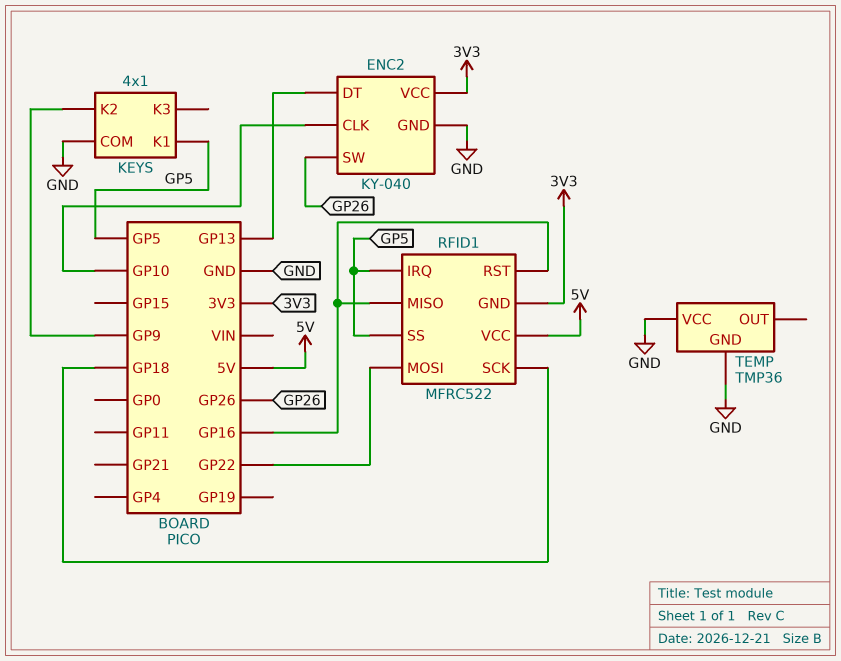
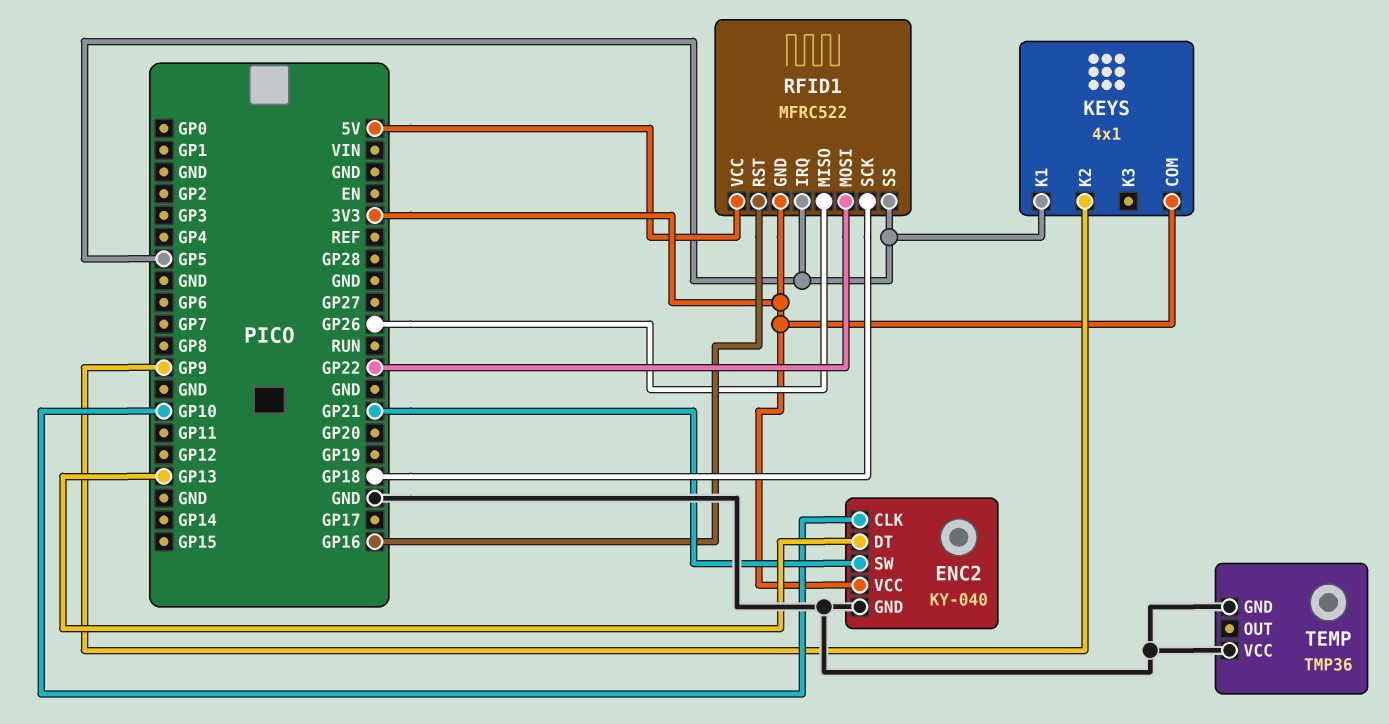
ENC2 pin SW: GP26 -> GP21
KEYS pin COM: GND -> 3V3
RFID1 pin MISO: GP16 -> GP26

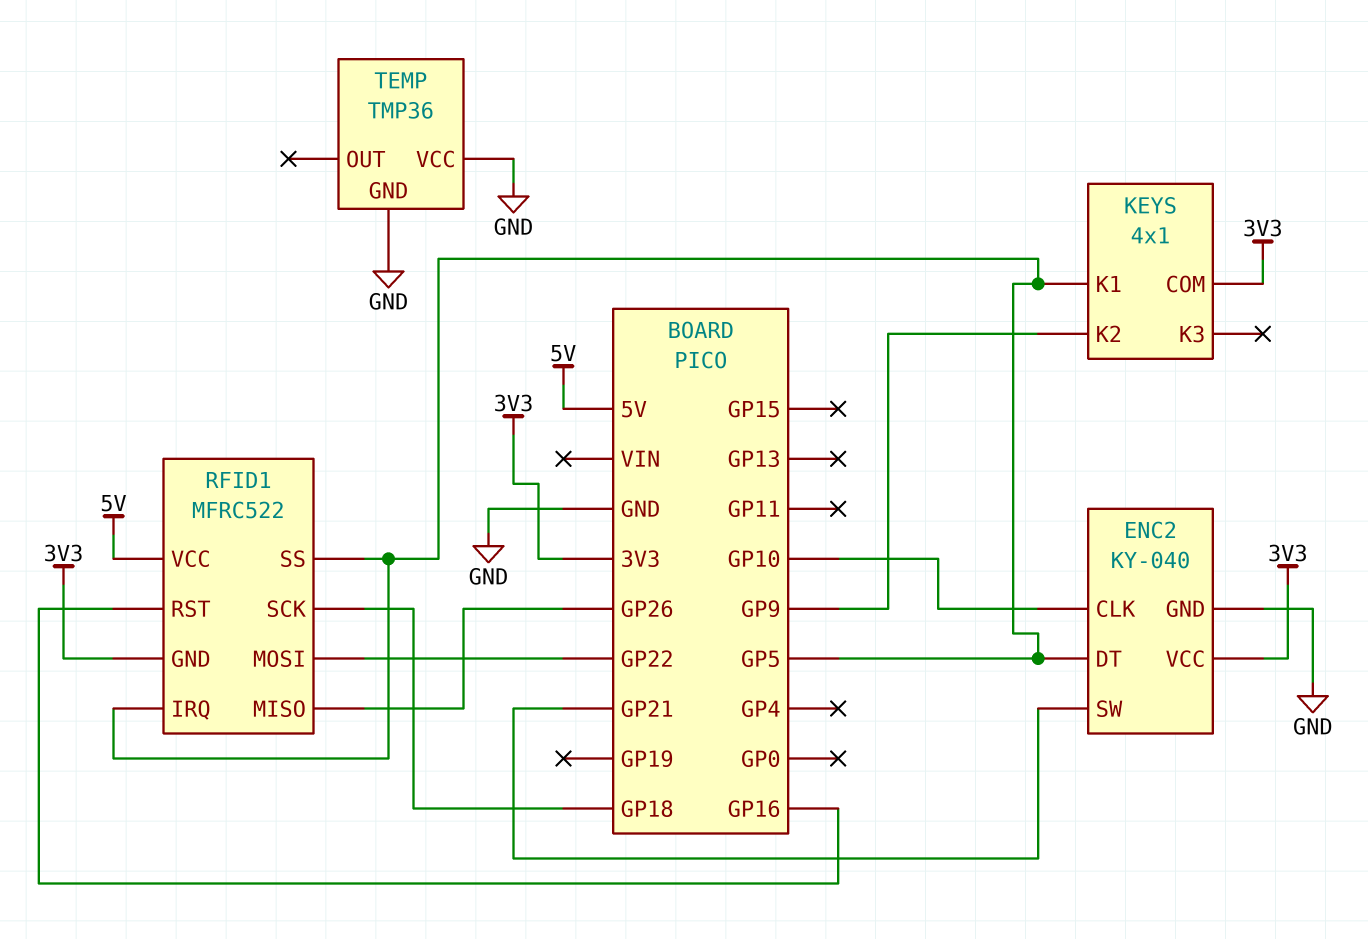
ENC2 pin DT: GP13 -> GP5

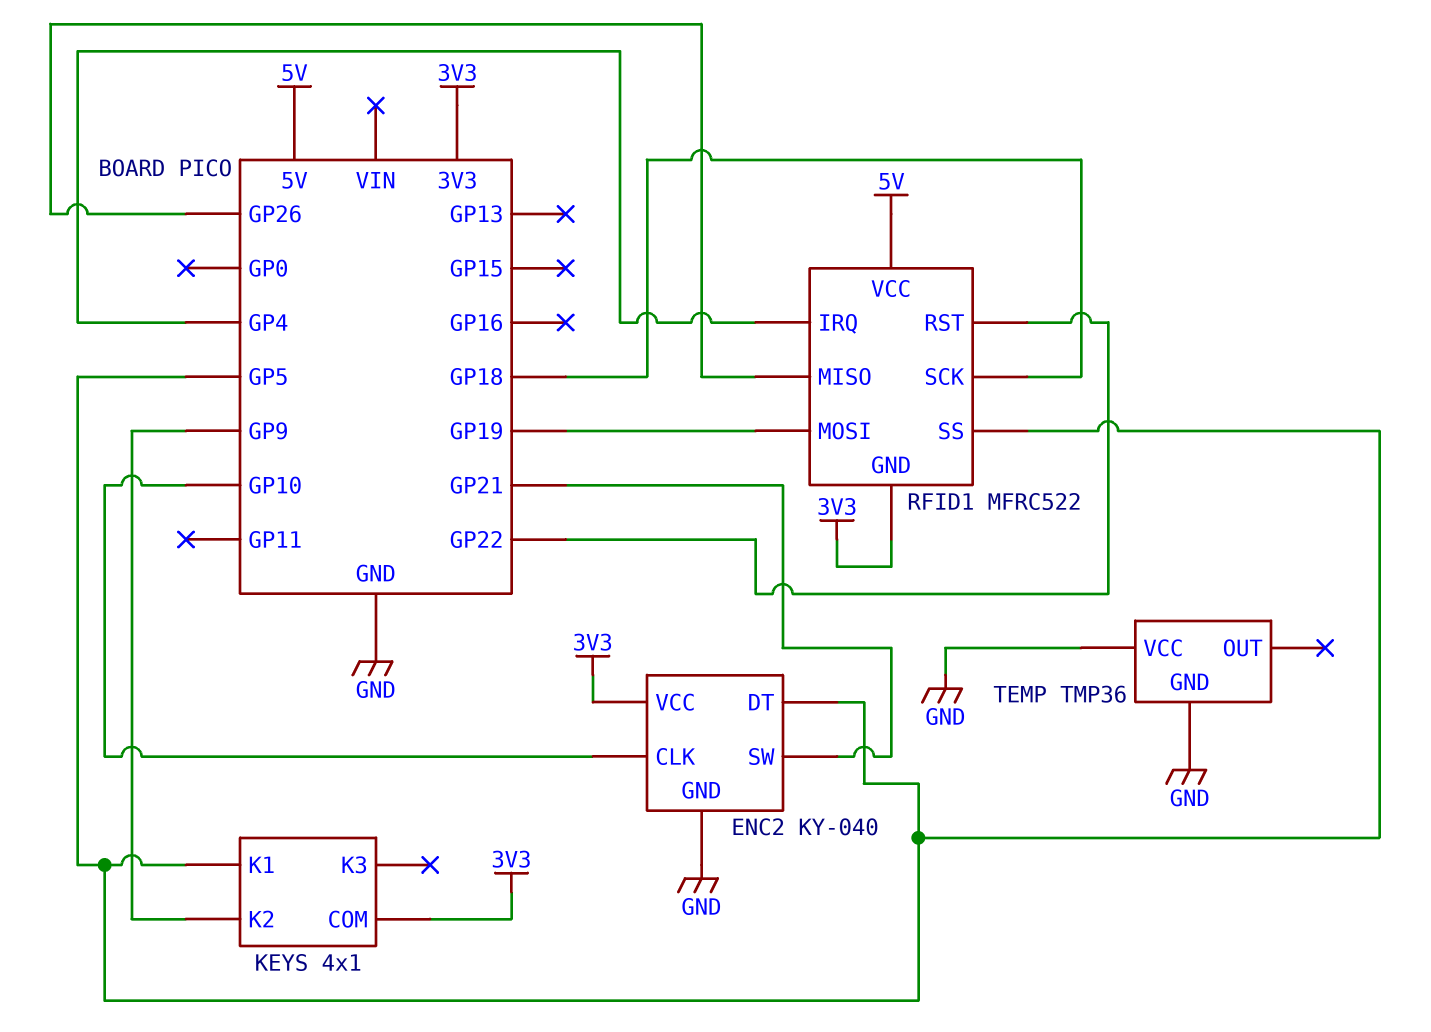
RFID1 pin IRQ: GP5 -> GP4
RFID1 pin MOSI: GP22 -> GP19
RFID1 pin RST: GP16 -> GP22

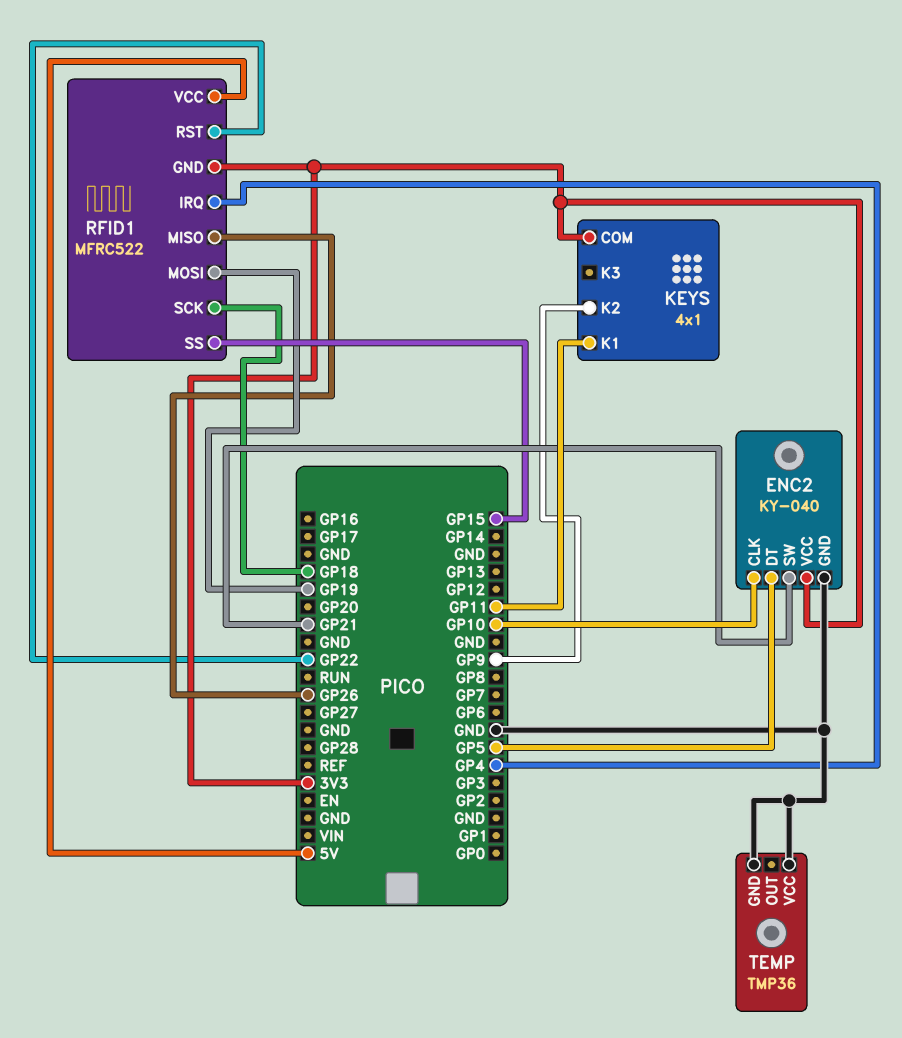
KEYS pin K1: GP5 -> GP11
RFID1 pin SS: GP5 -> GP15

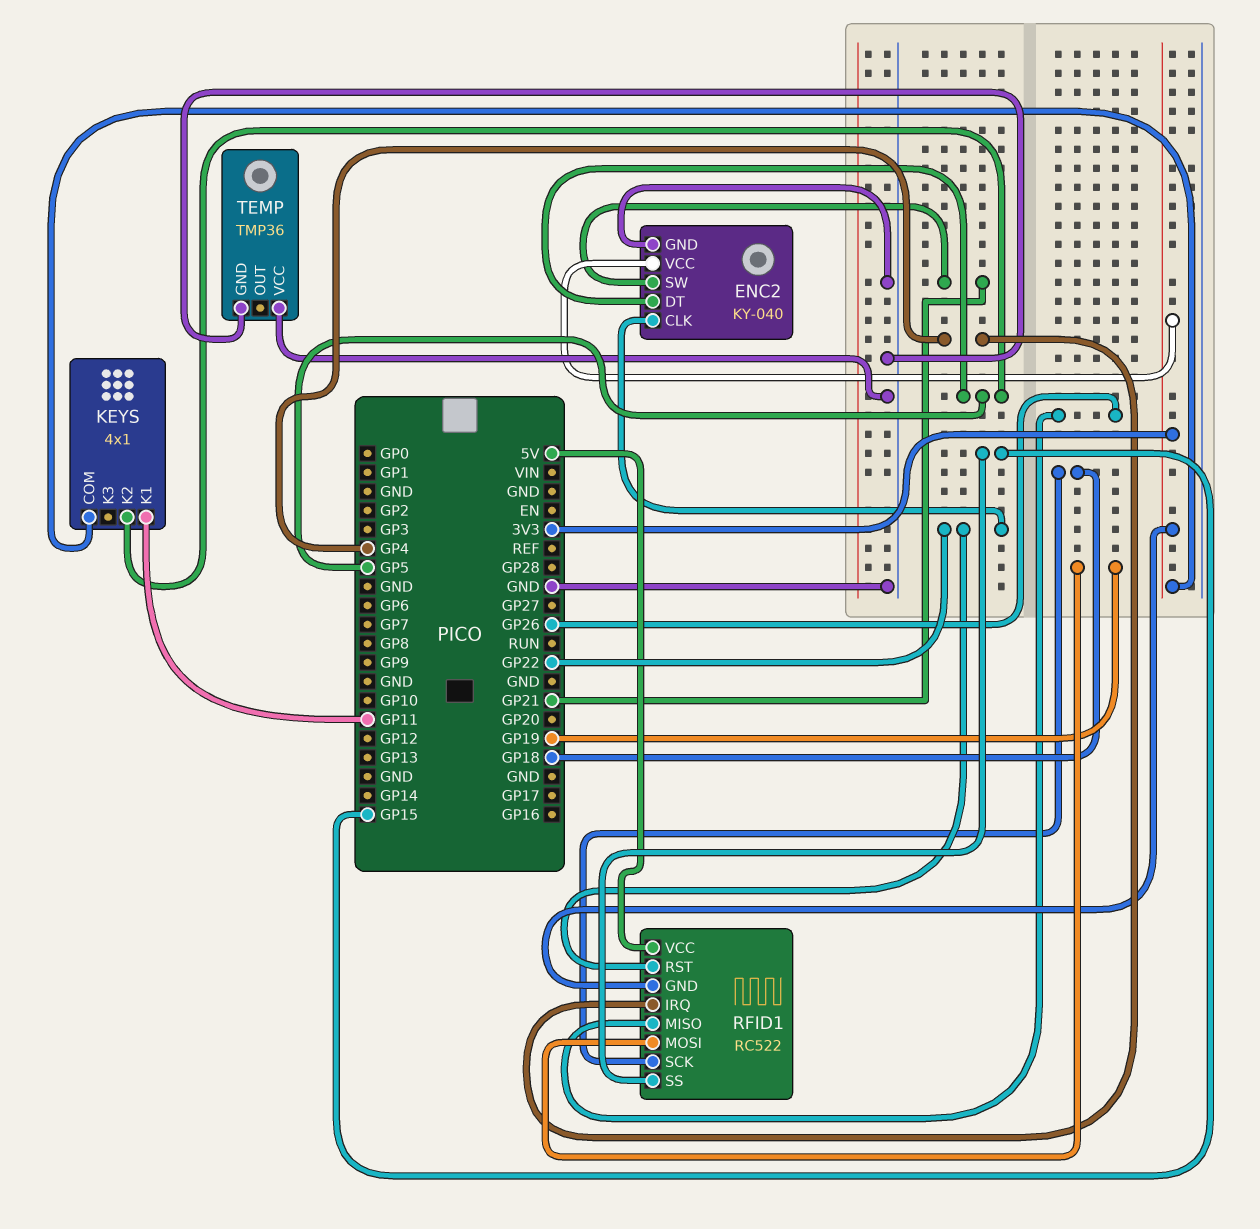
ENC2 pin CLK: GP10 -> GP22
KEYS pin K2: GP9 -> GP5
RFID1: MFRC522 -> RC522

